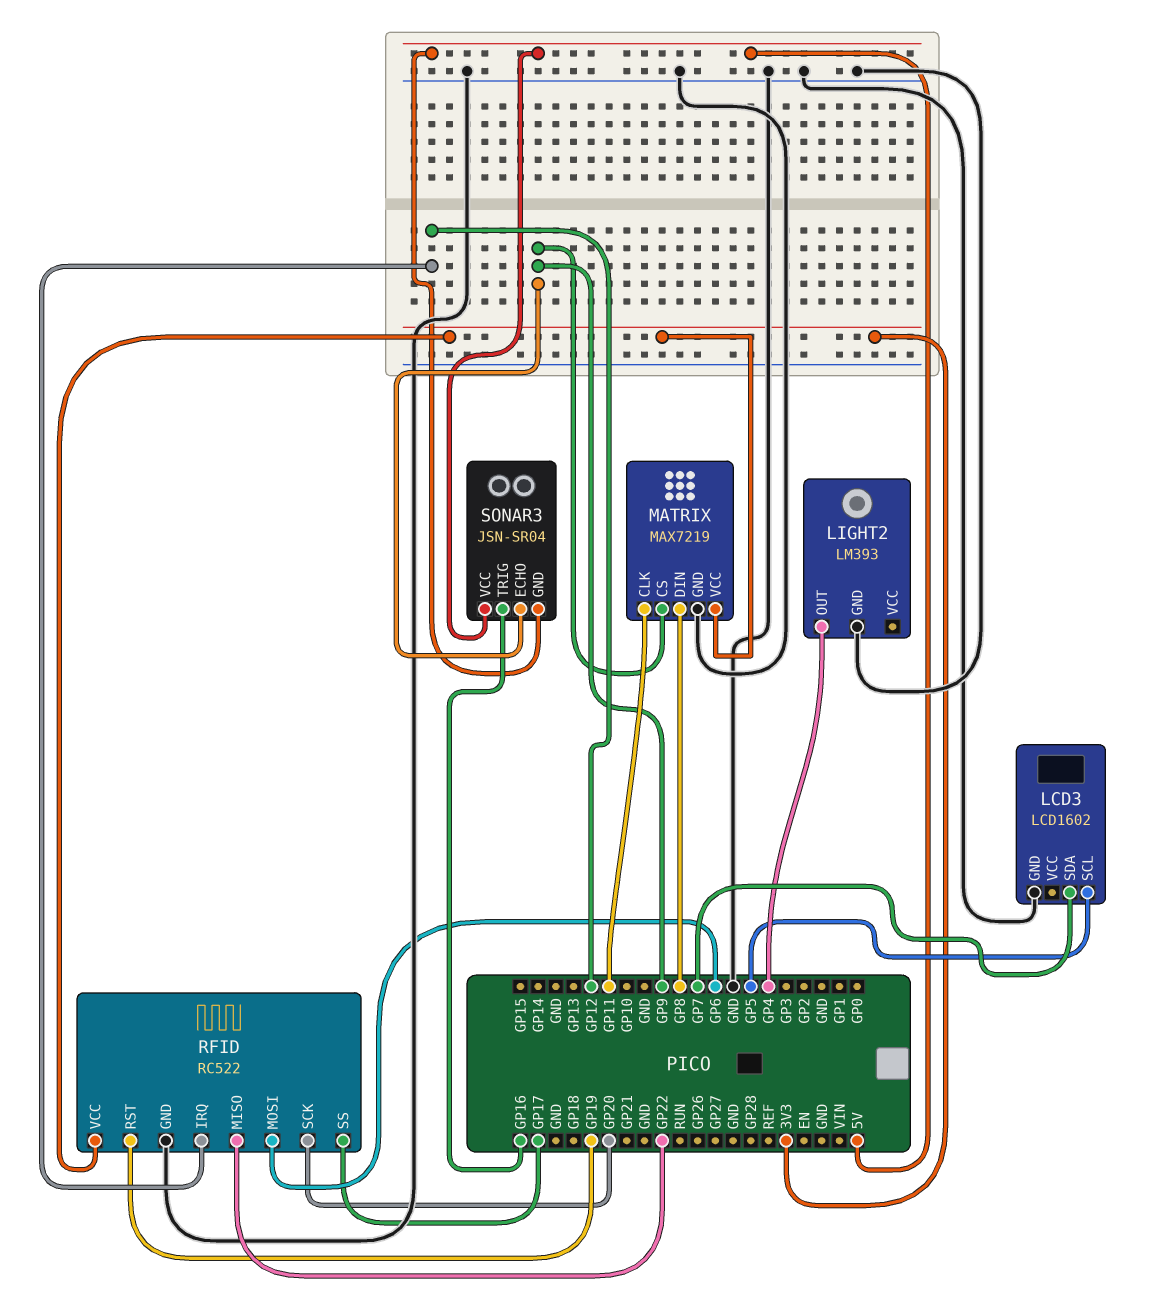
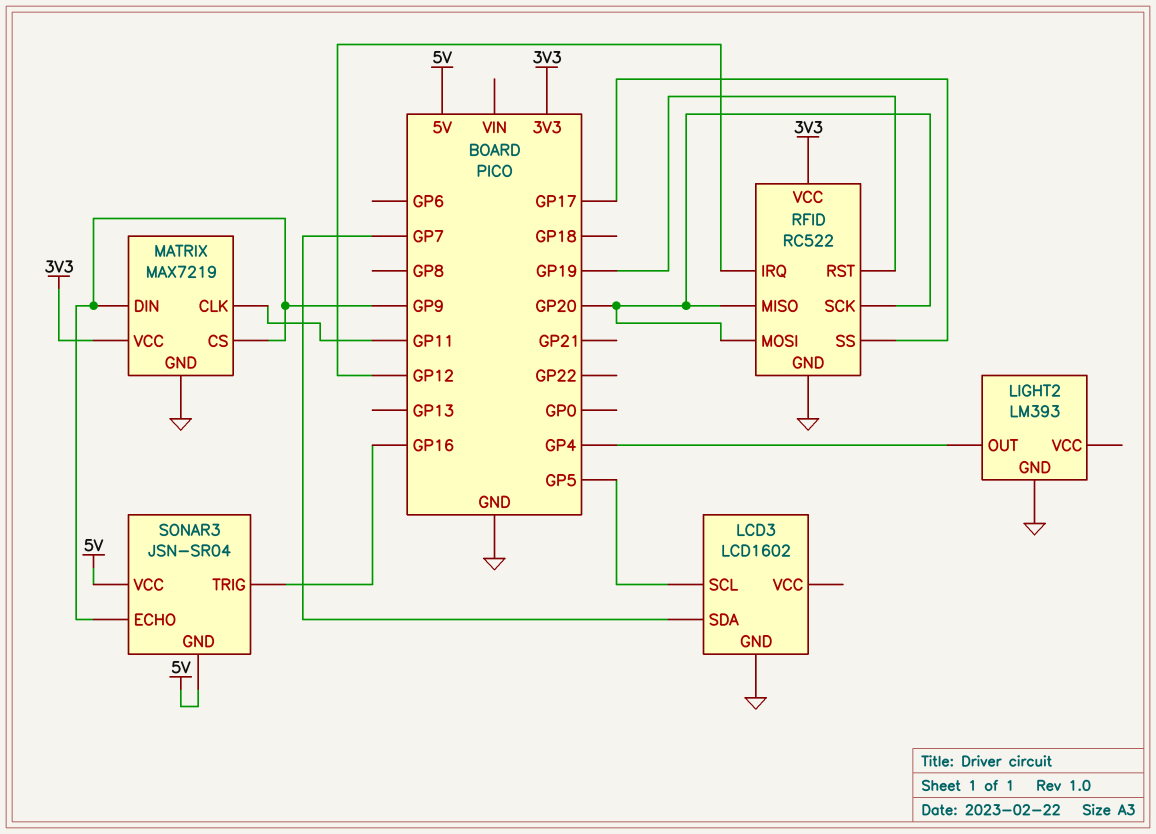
MATRIX pin DIN: GP8 -> GP9
RFID pin MISO: GP22 -> GP20
RFID pin MOSI: GP6 -> GP20

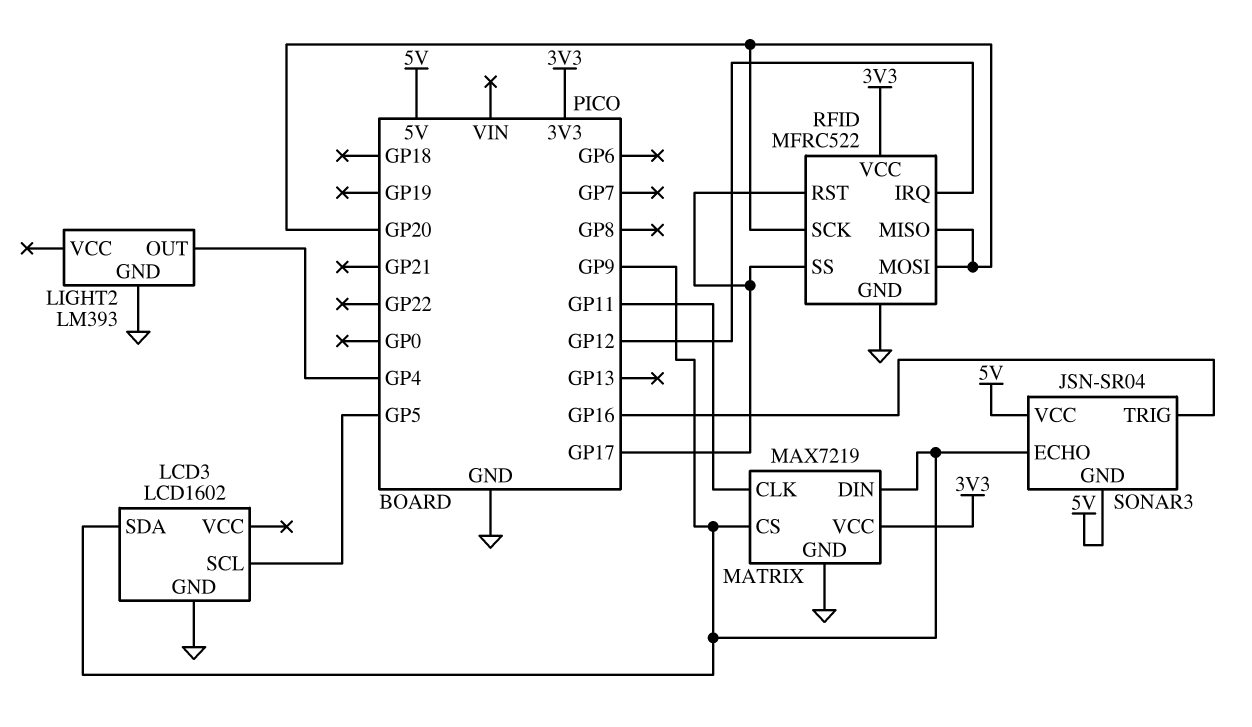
LCD3 pin SDA: GP7 -> GP9
RFID: RC522 -> MFRC522
RFID pin RST: GP19 -> GP17

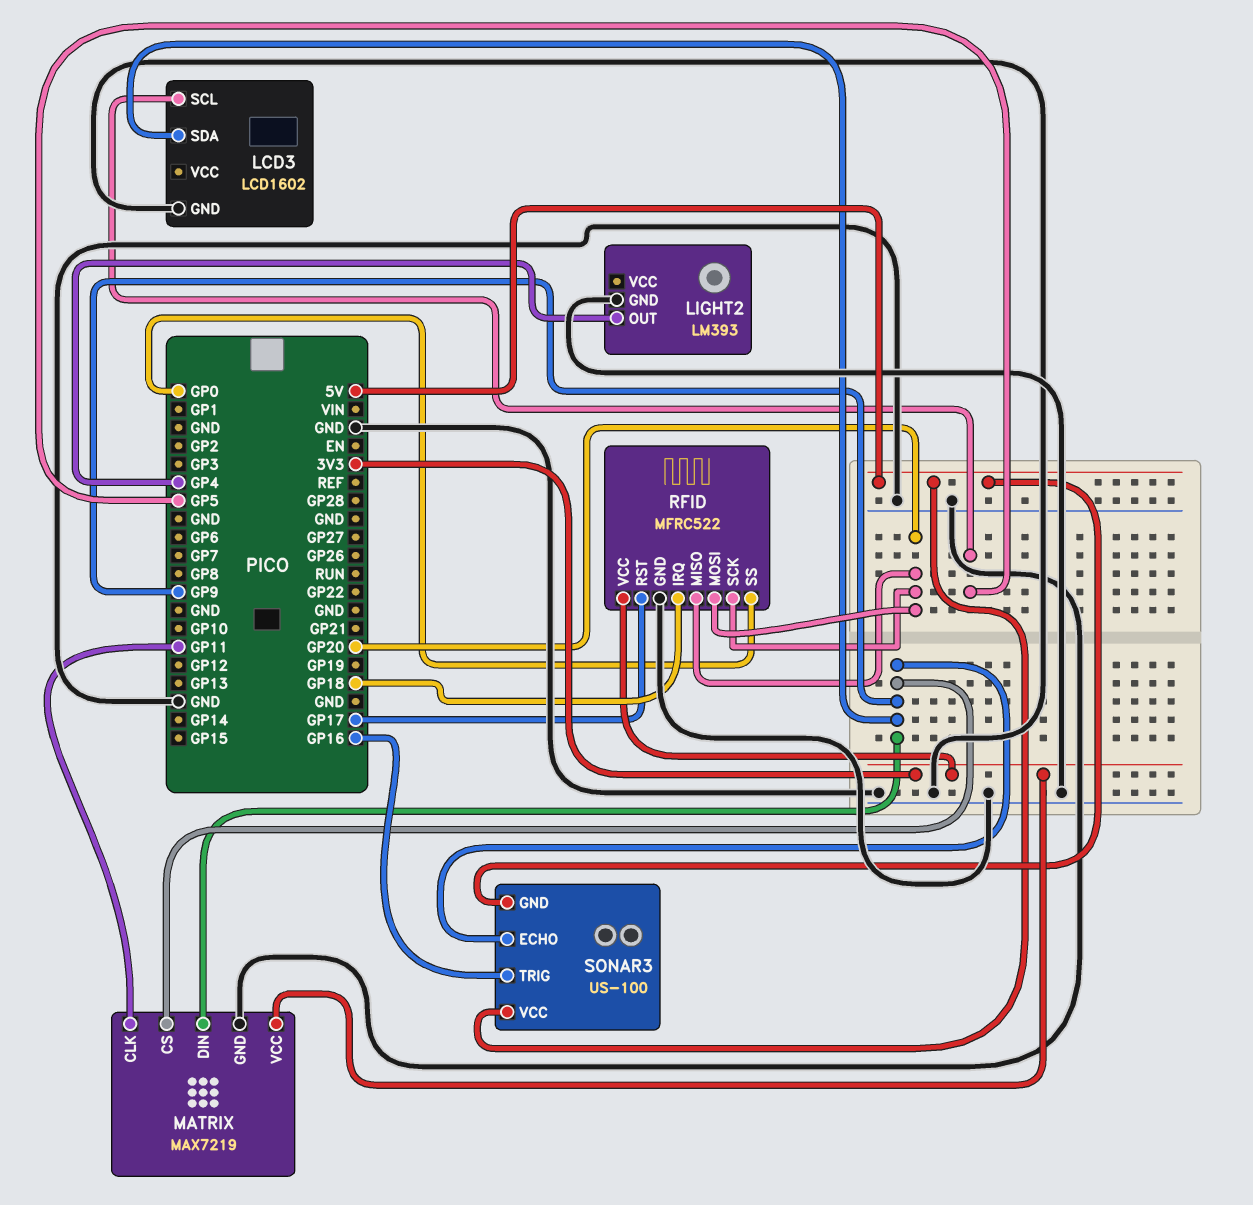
RFID pin IRQ: GP12 -> GP18
RFID pin SS: GP17 -> GP0
SONAR3: JSN-SR04 -> US-100

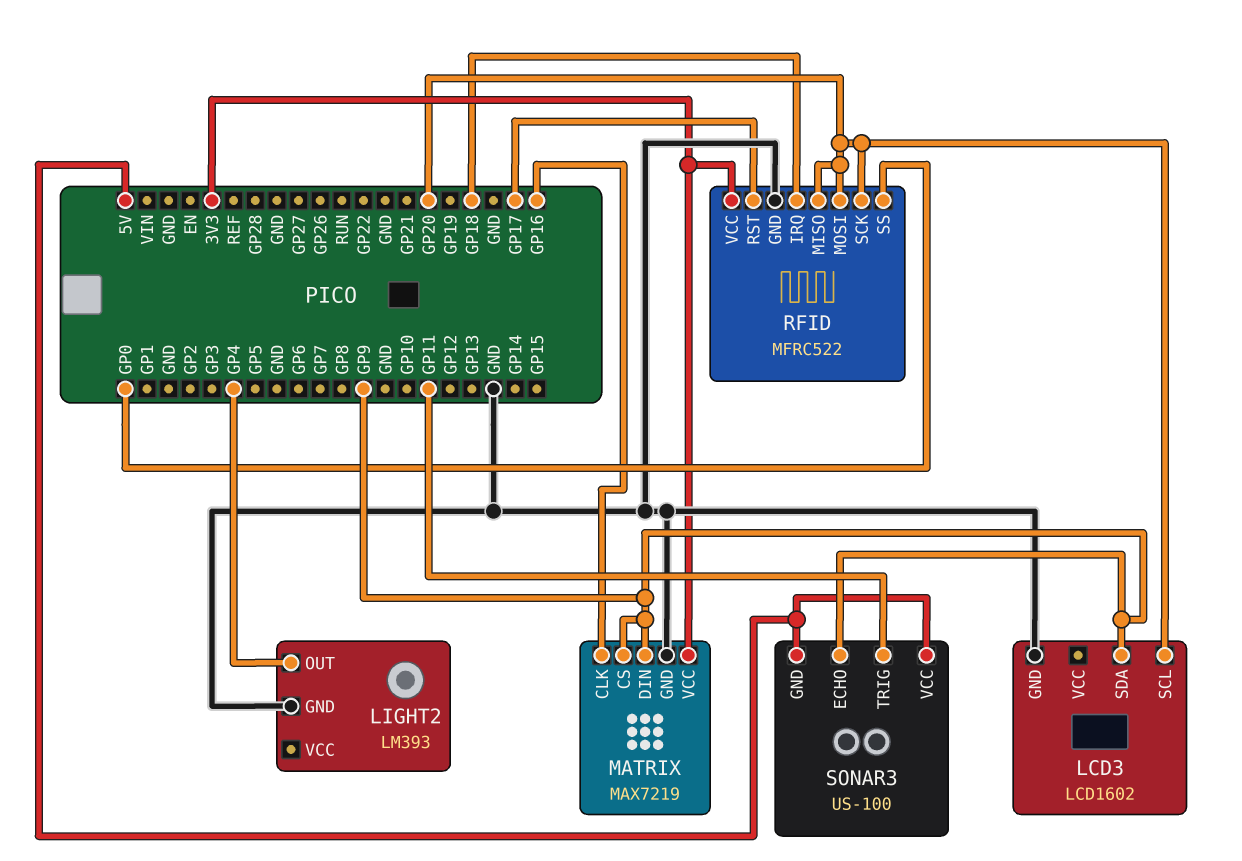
LCD3 pin SCL: GP5 -> GP20
MATRIX pin CLK: GP11 -> GP16
SONAR3 pin TRIG: GP16 -> GP11

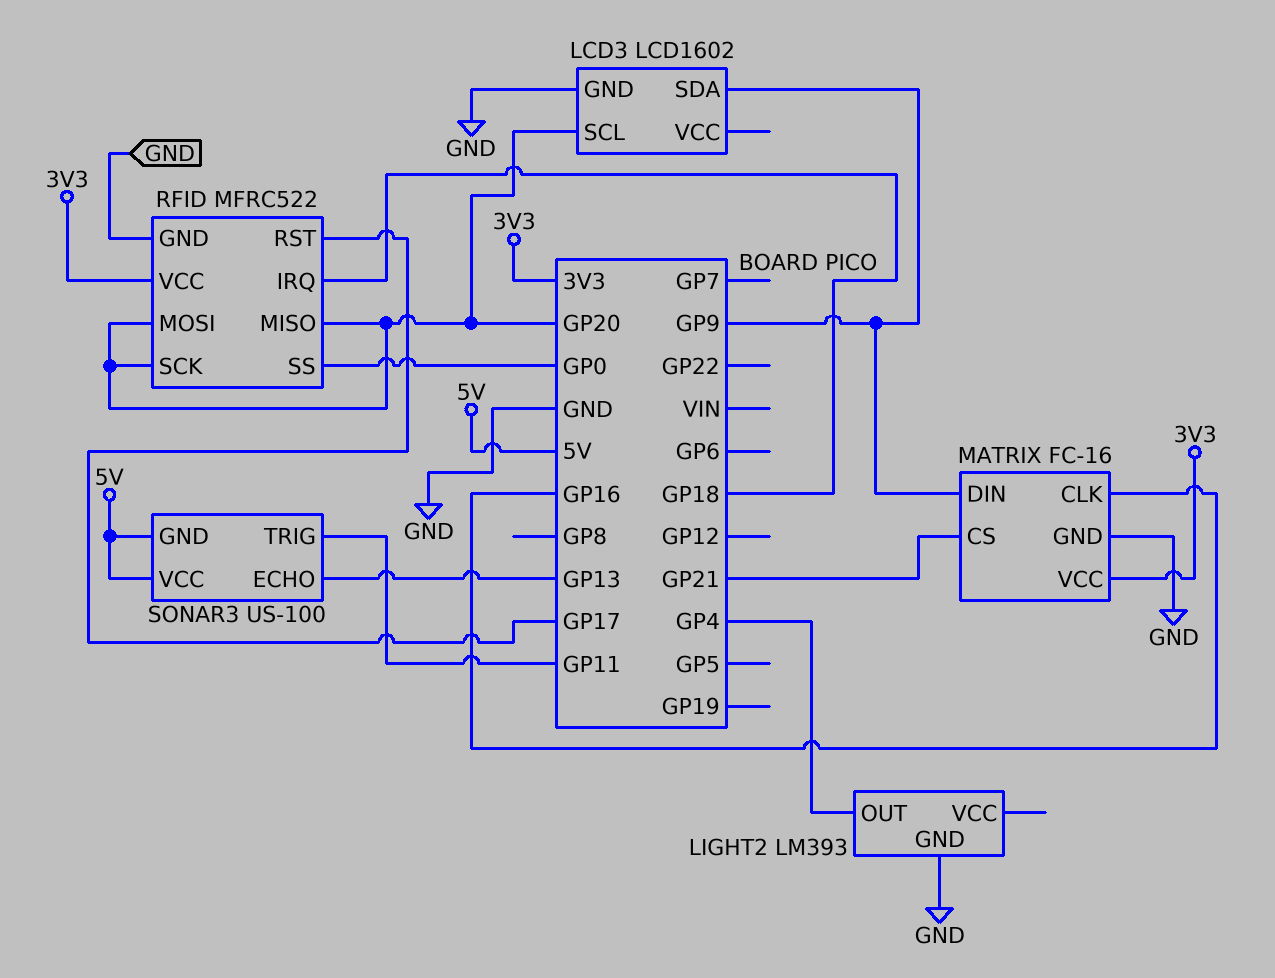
MATRIX: MAX7219 -> FC-16
MATRIX pin CS: GP9 -> GP21
SONAR3 pin ECHO: GP9 -> GP13

